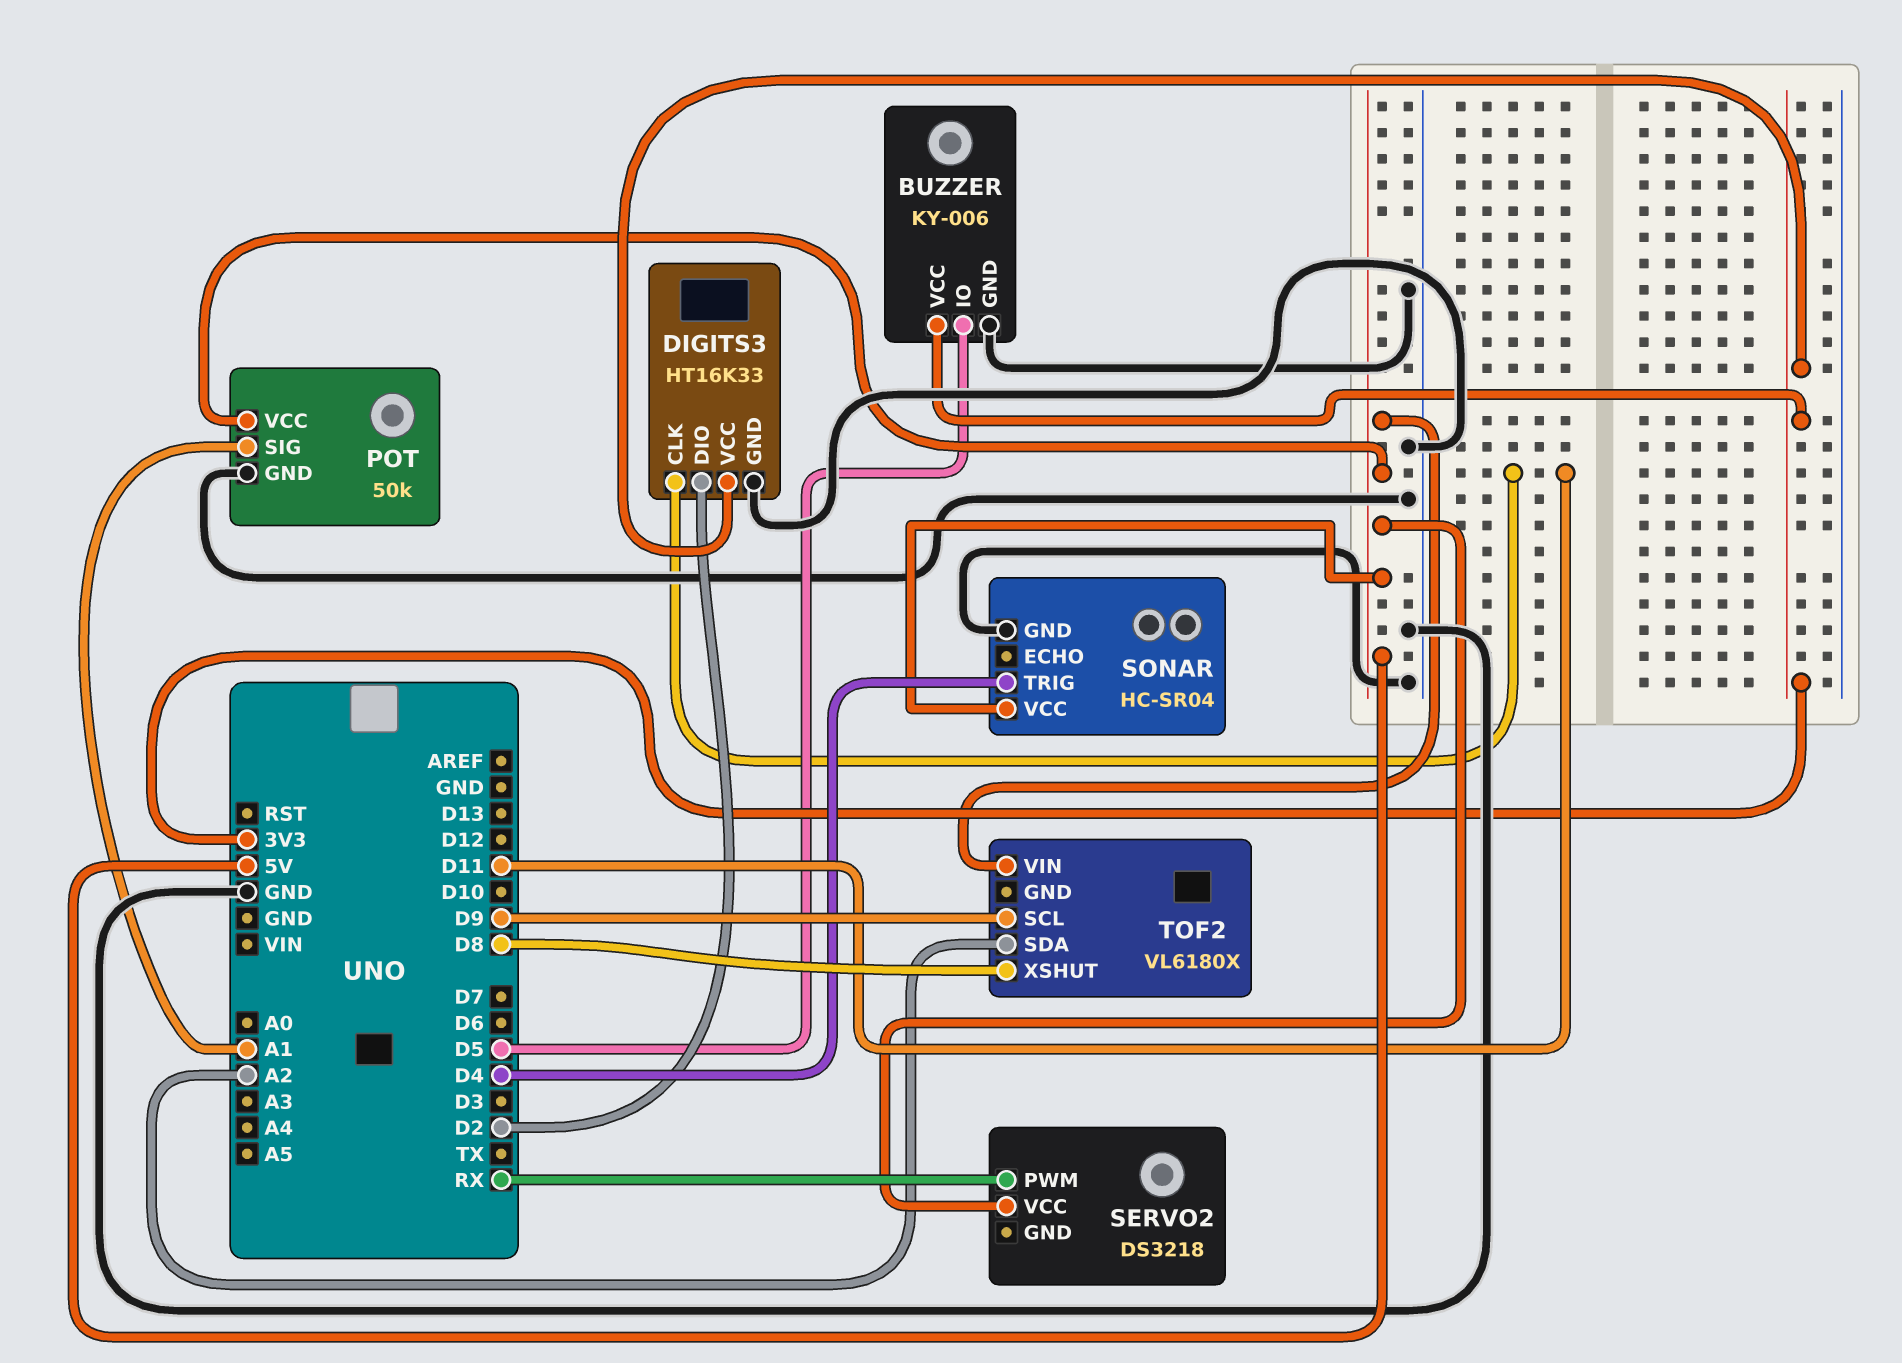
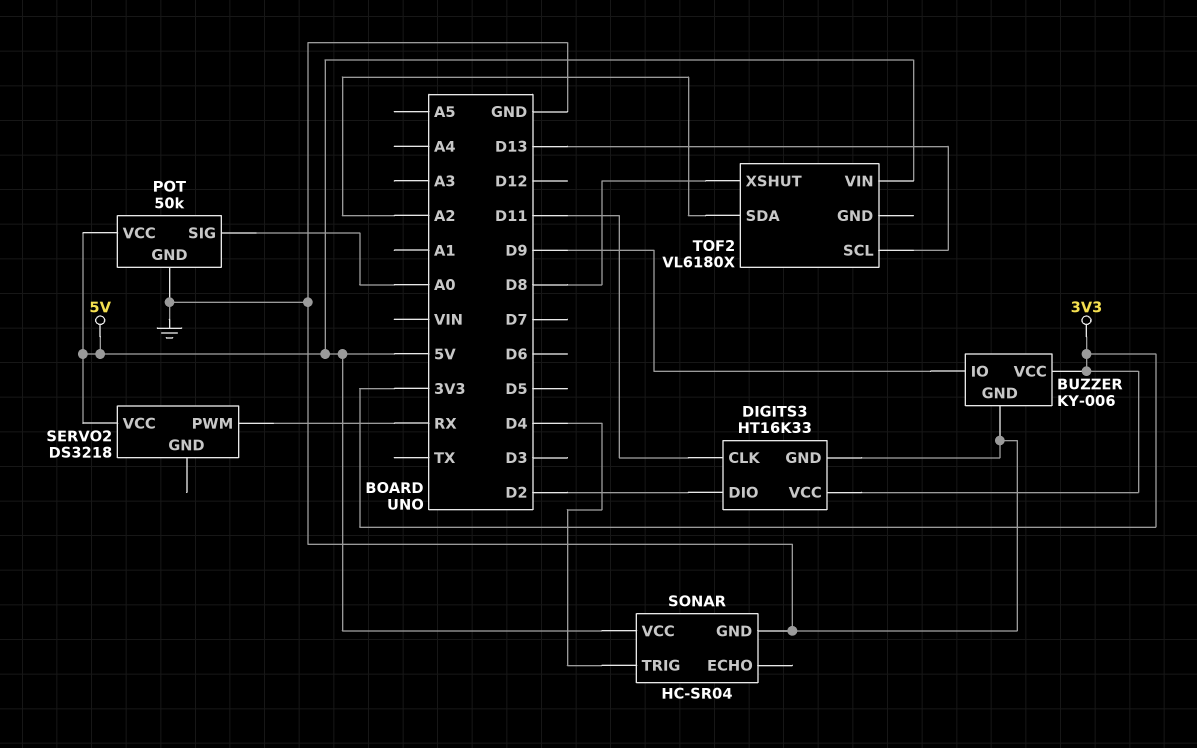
BUZZER pin IO: D5 -> D9
POT pin SIG: A1 -> A0
TOF2 pin SCL: D9 -> D13

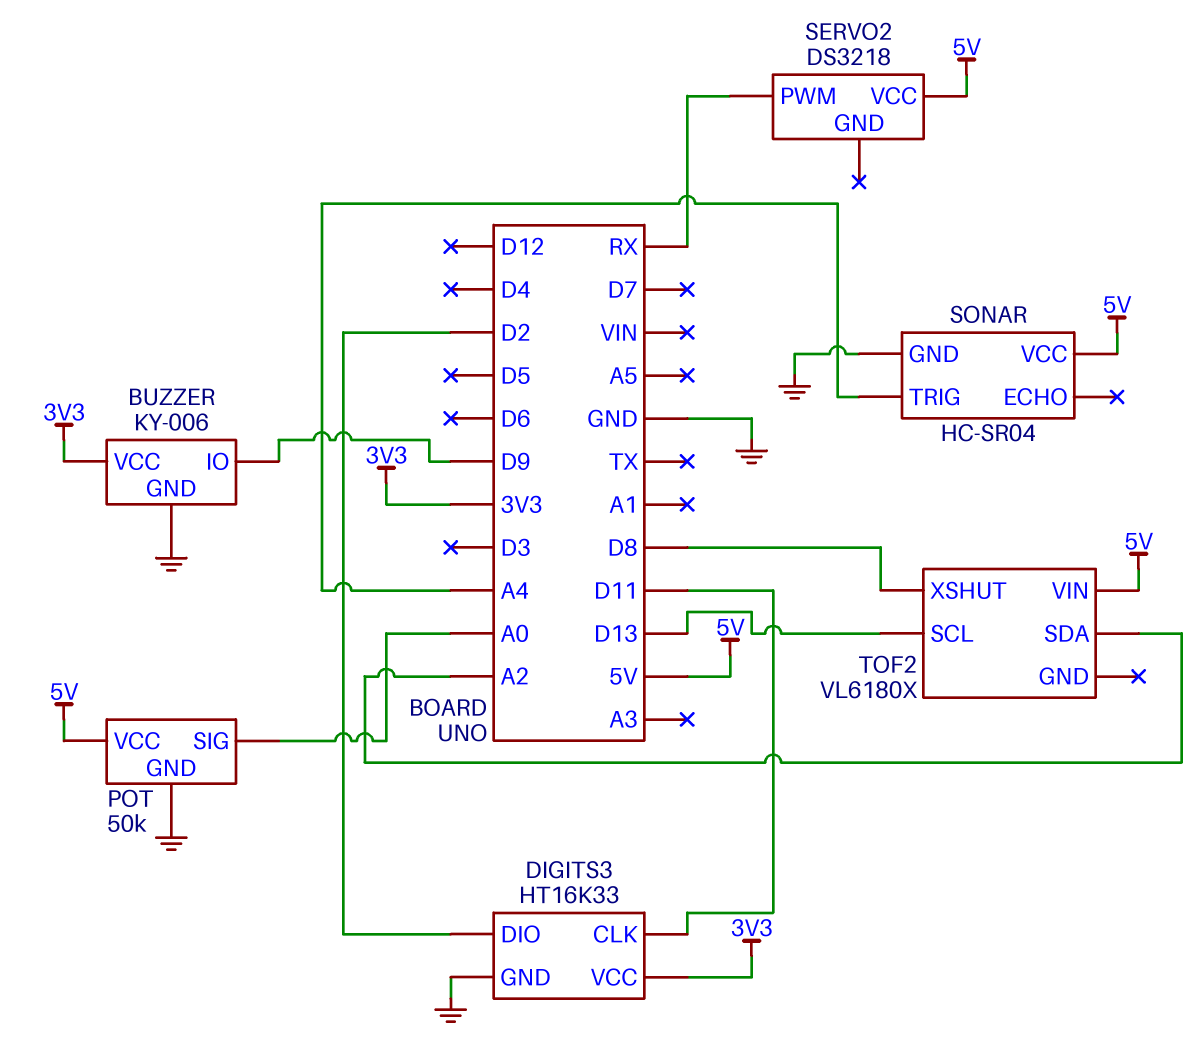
SONAR pin TRIG: D4 -> A4

